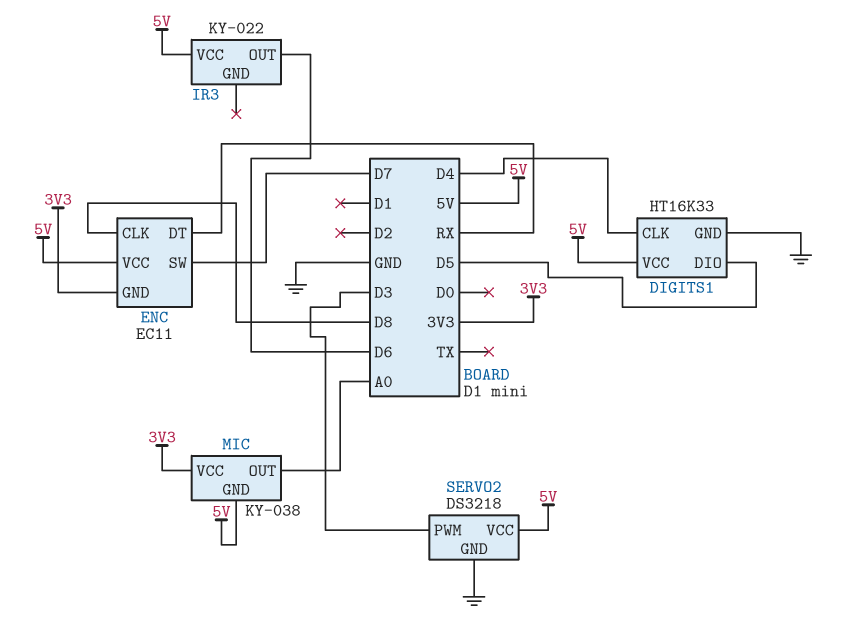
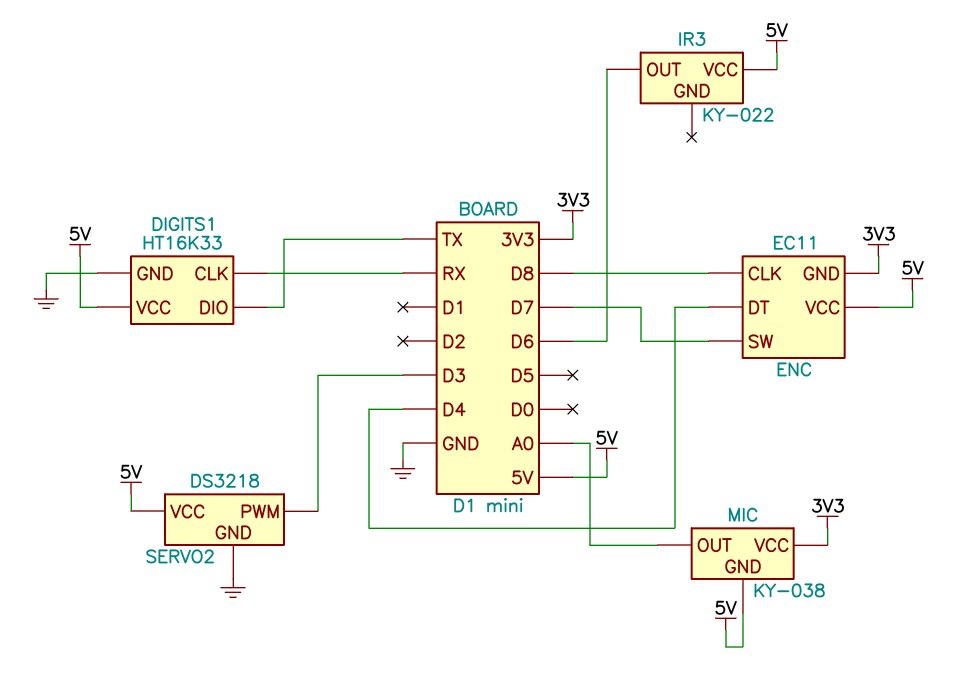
DIGITS1 pin CLK: D4 -> RX
DIGITS1 pin DIO: D5 -> TX
ENC pin DT: RX -> D4

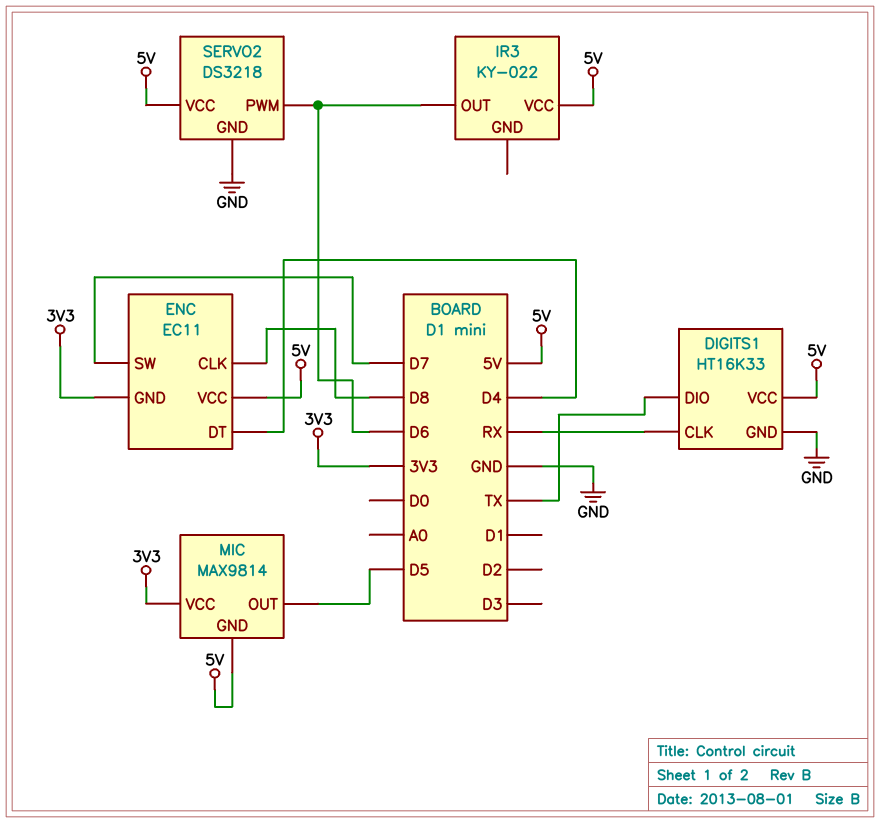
MIC: KY-038 -> MAX9814
MIC pin OUT: A0 -> D5
SERVO2 pin PWM: D3 -> D6

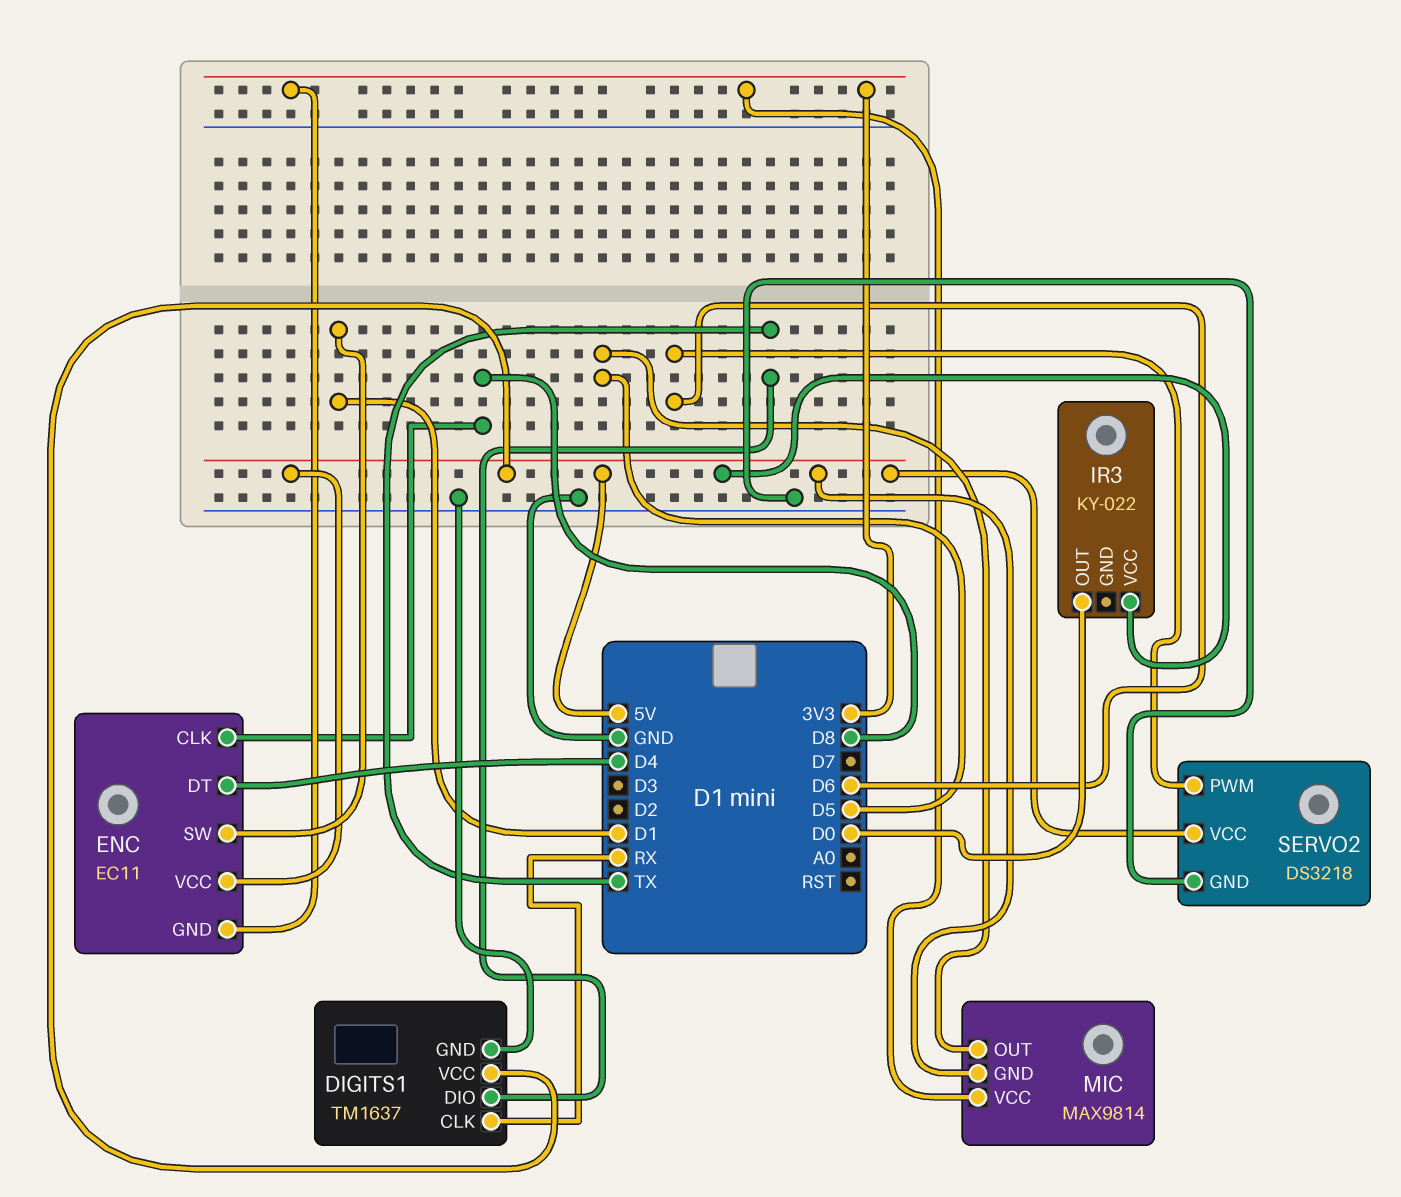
DIGITS1: HT16K33 -> TM1637
ENC pin SW: D7 -> D1
IR3 pin OUT: D6 -> D0

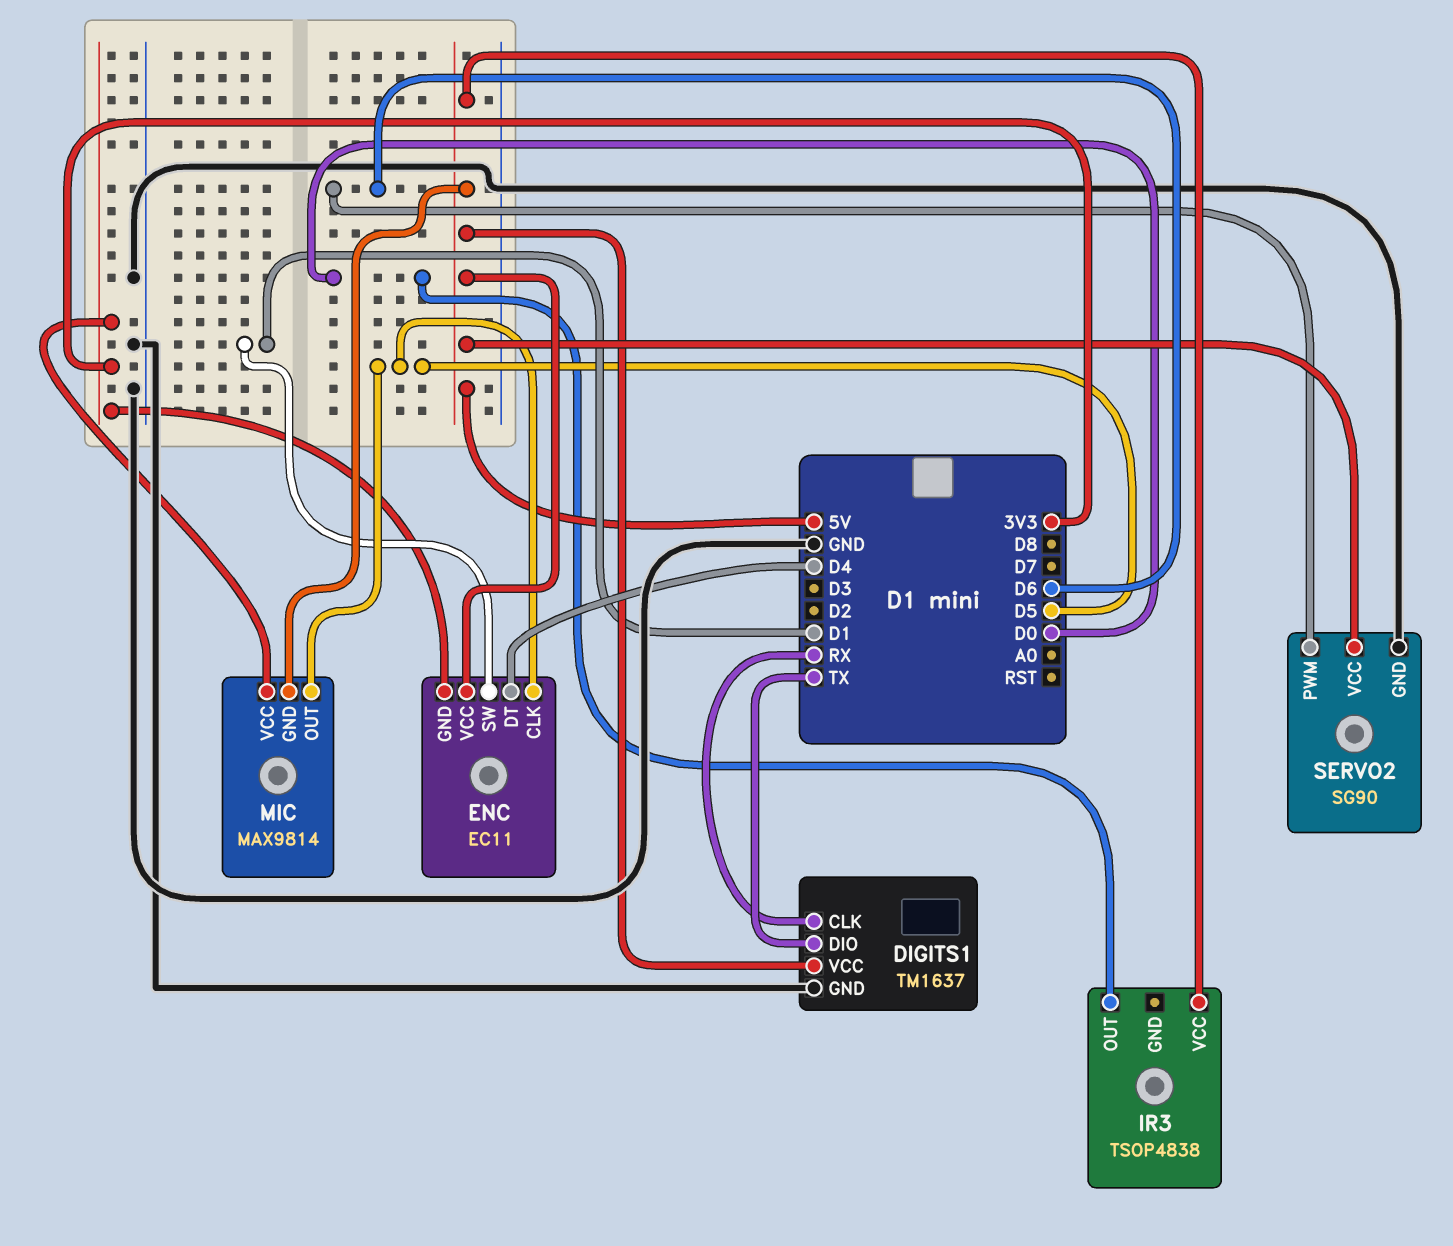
ENC pin CLK: D8 -> D5
IR3: KY-022 -> TSOP4838
SERVO2: DS3218 -> SG90

